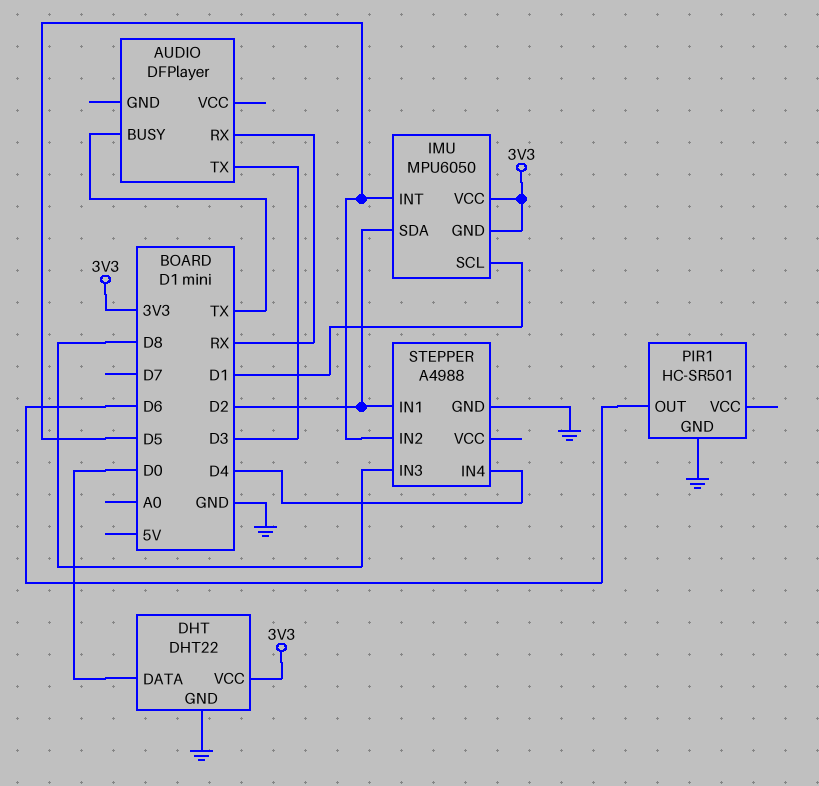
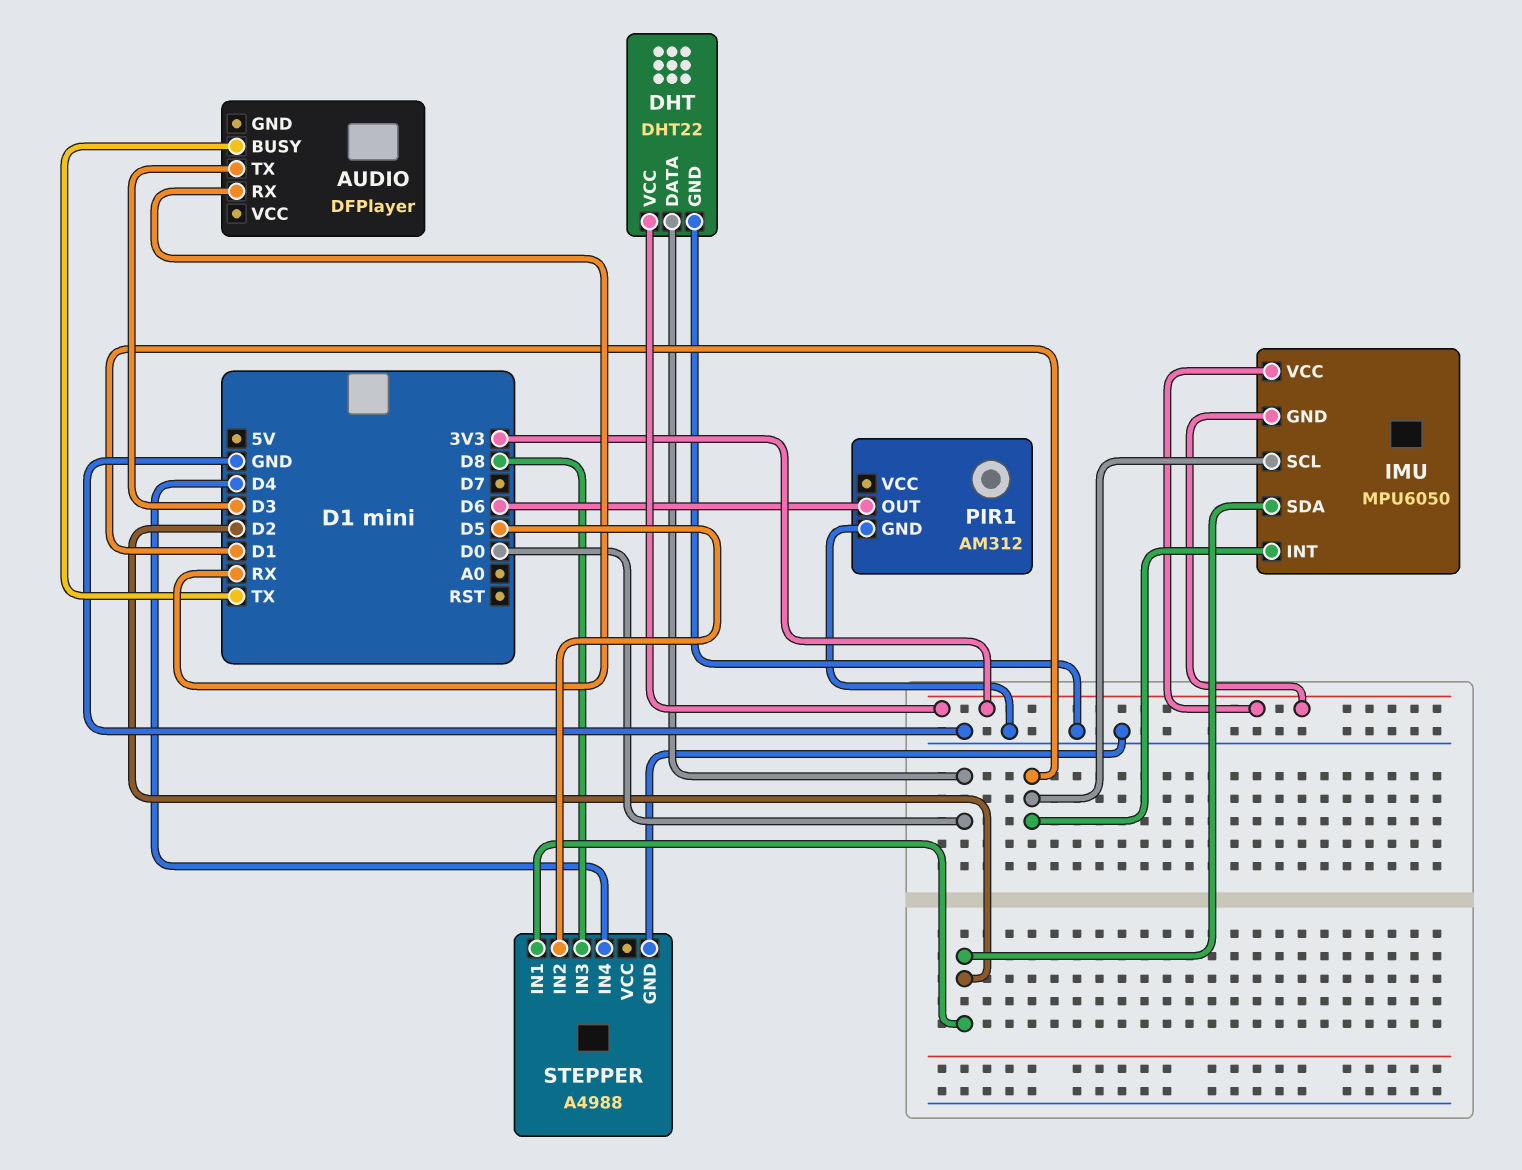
IMU pin INT: D5 -> D1
PIR1: HC-SR501 -> AM312

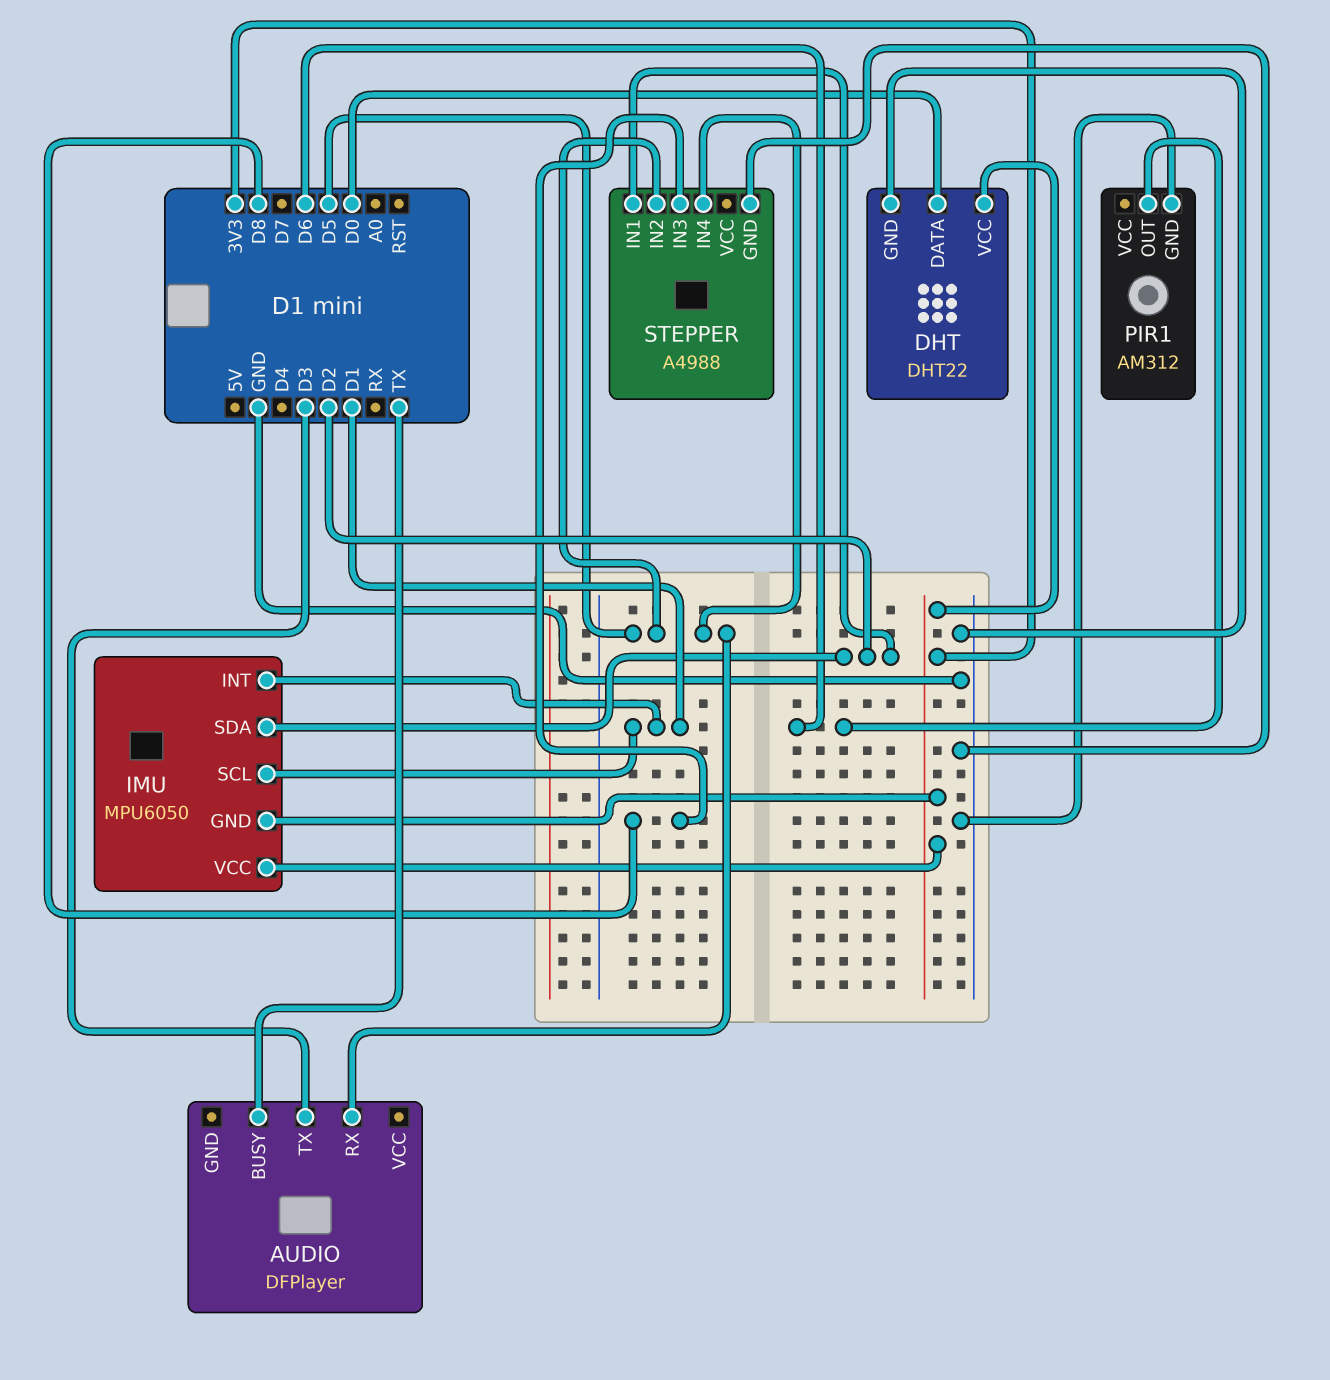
AUDIO pin RX: RX -> D5
STEPPER pin IN4: D4 -> D5

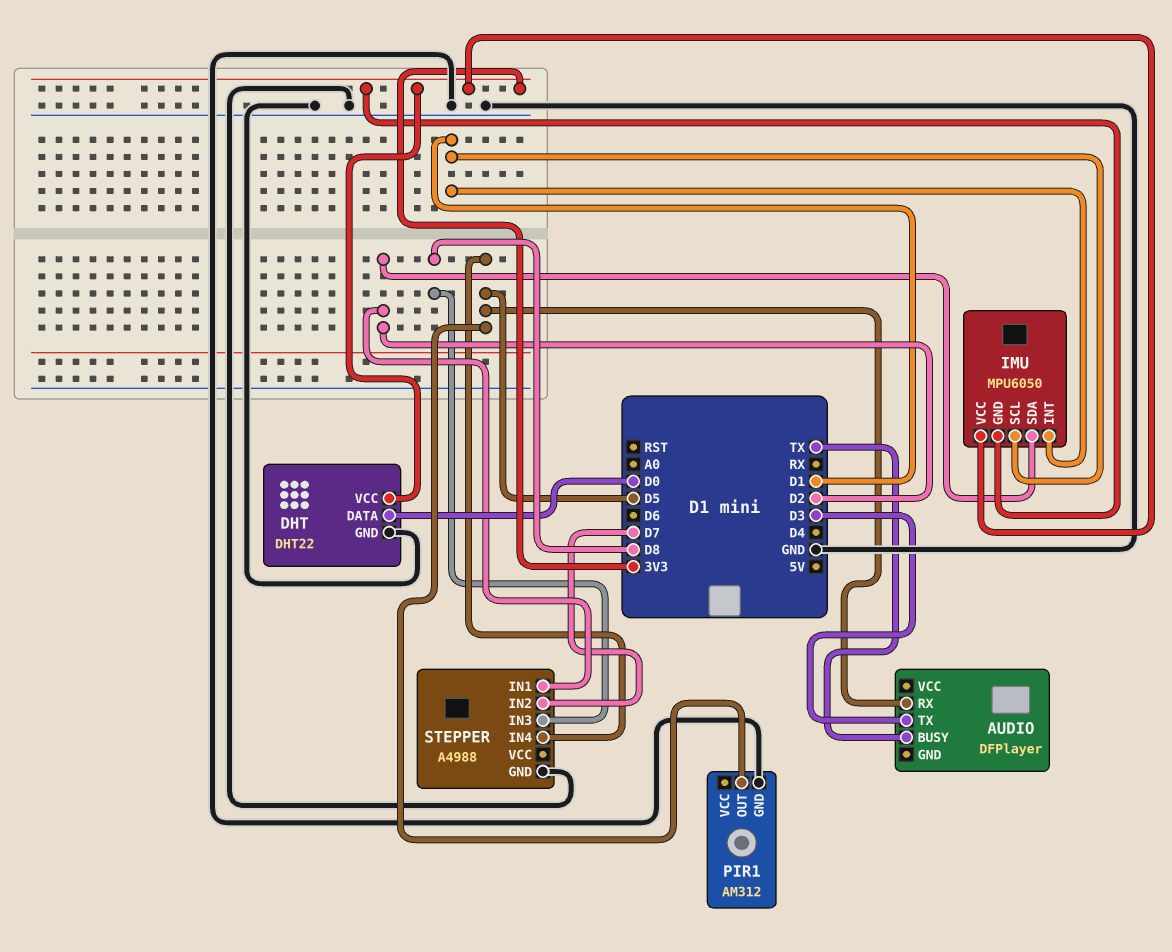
PIR1 pin OUT: D6 -> D5
STEPPER pin IN2: D5 -> D7

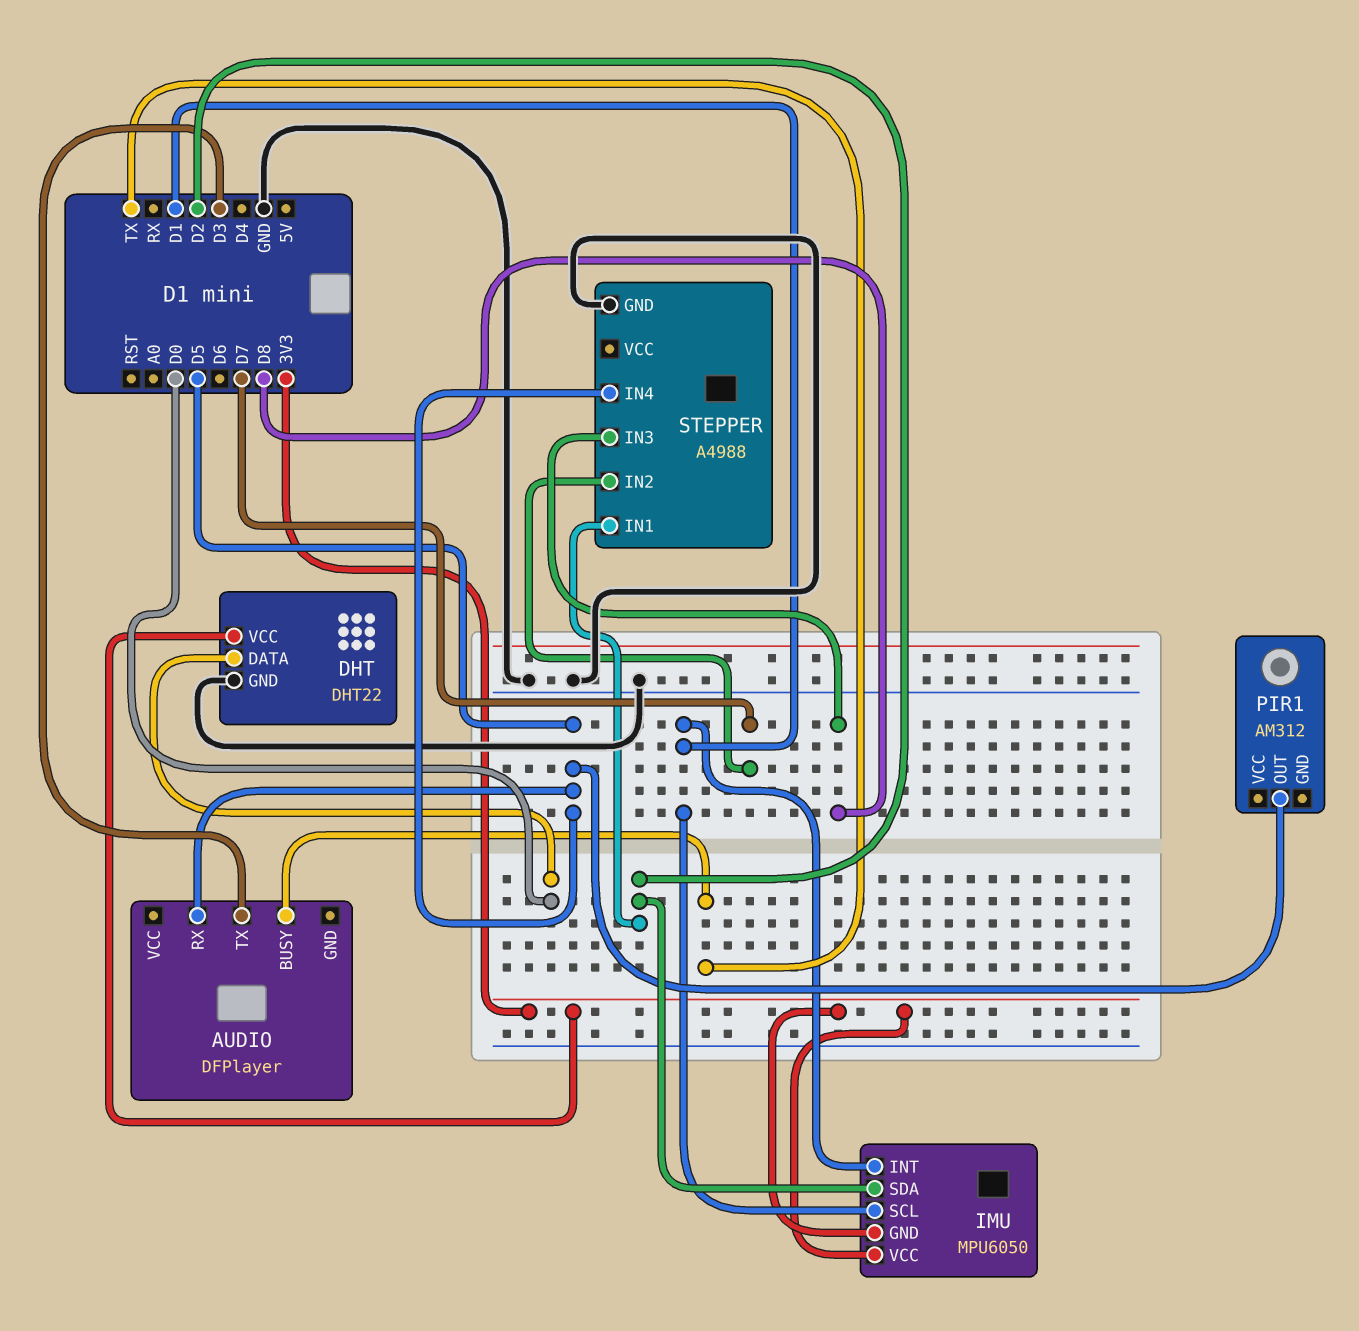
PIR1 pin GND: GND -> none

